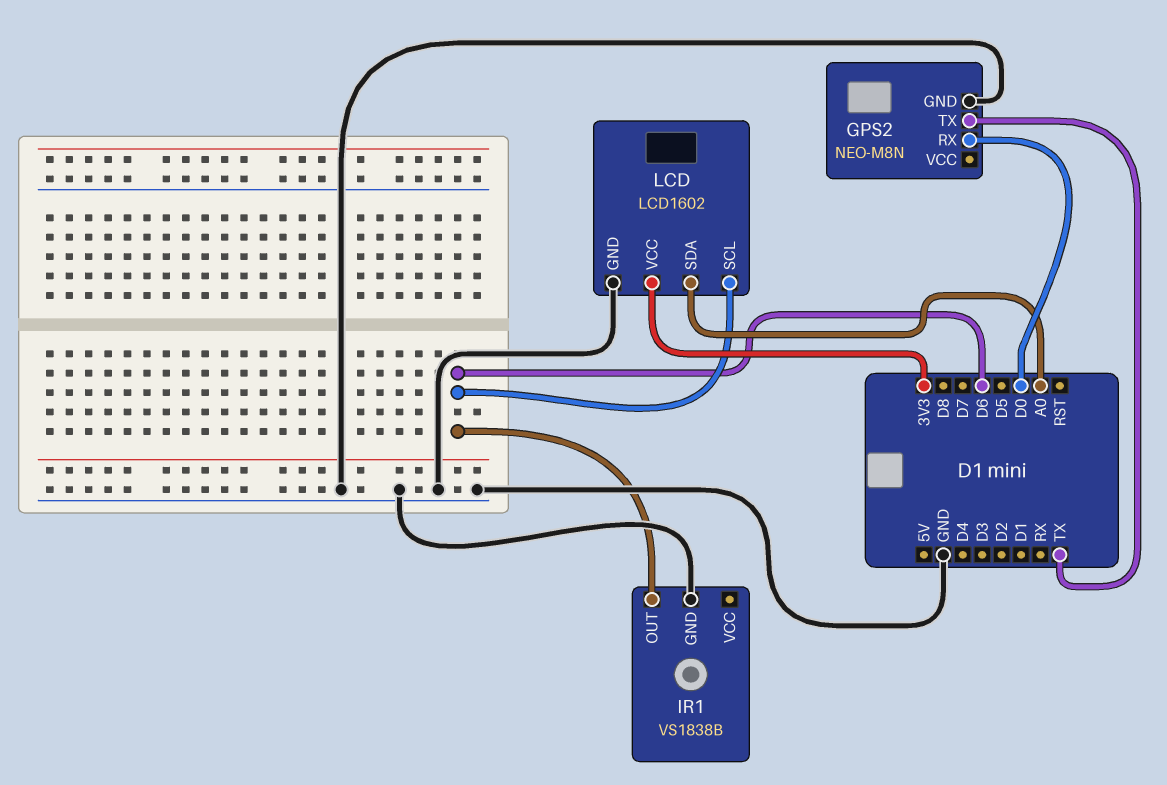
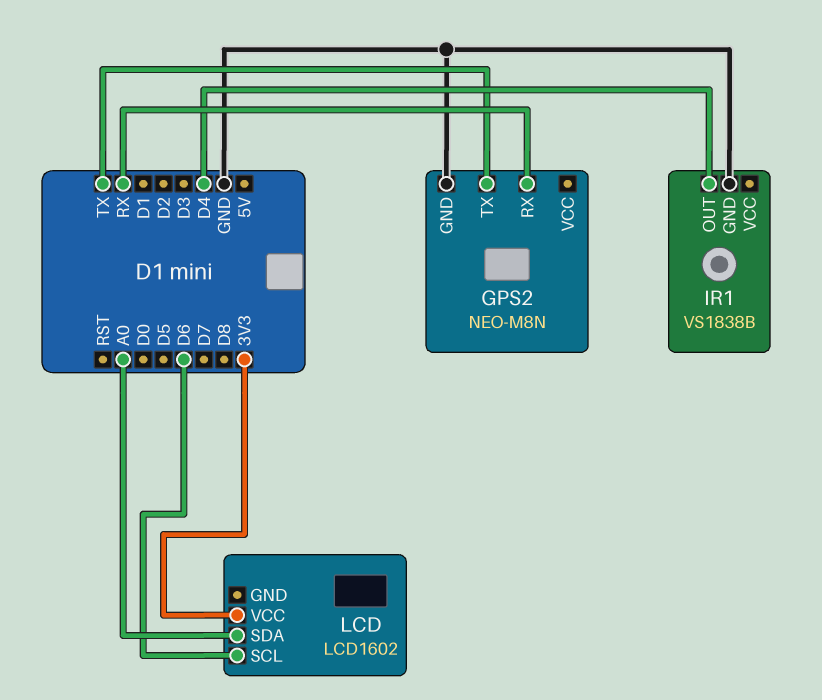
GPS2 pin RX: D0 -> RX
IR1 pin OUT: D6 -> D4
LCD pin GND: GND -> none

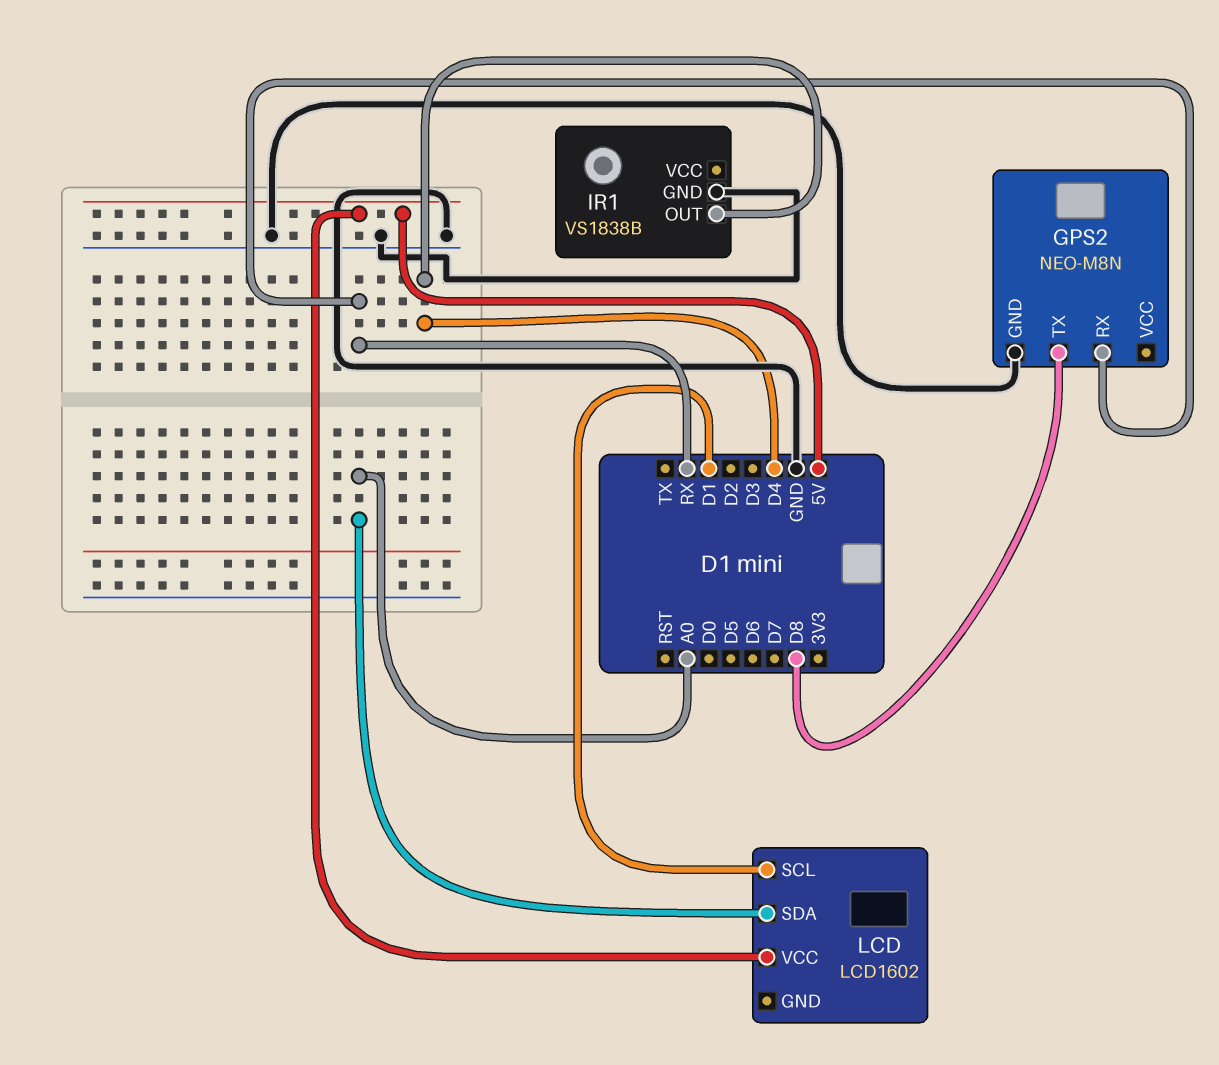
GPS2 pin TX: TX -> D8
LCD pin SCL: D6 -> D1
LCD pin VCC: 3V3 -> 5V

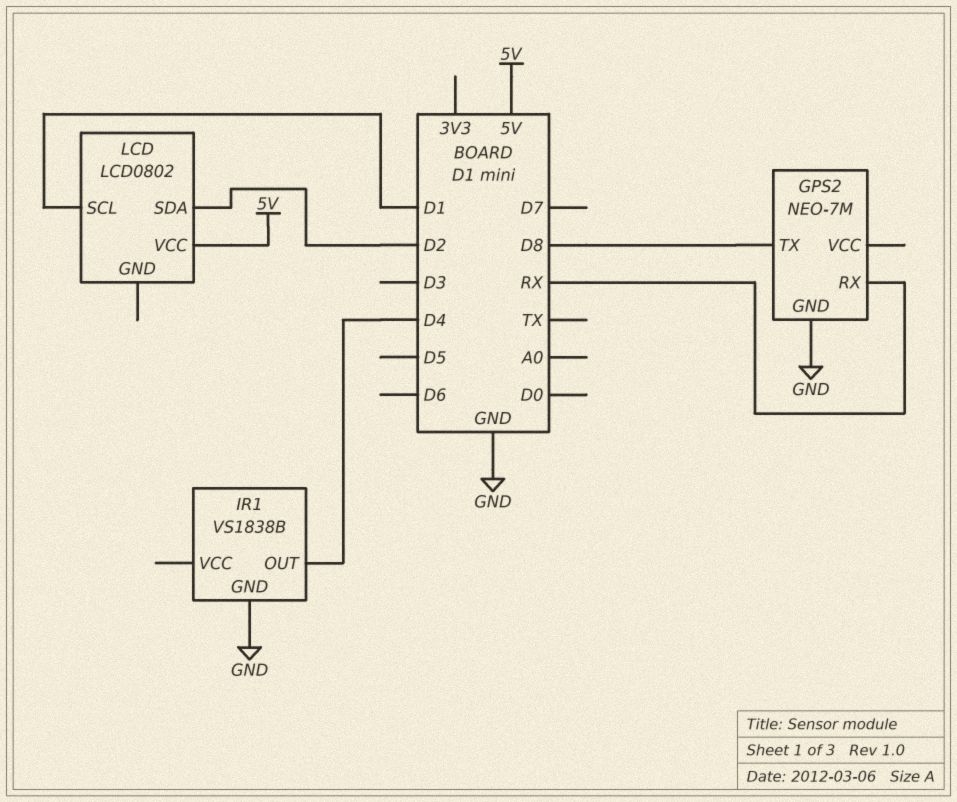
GPS2: NEO-M8N -> NEO-7M
LCD: LCD1602 -> LCD0802
LCD pin SDA: A0 -> D2

